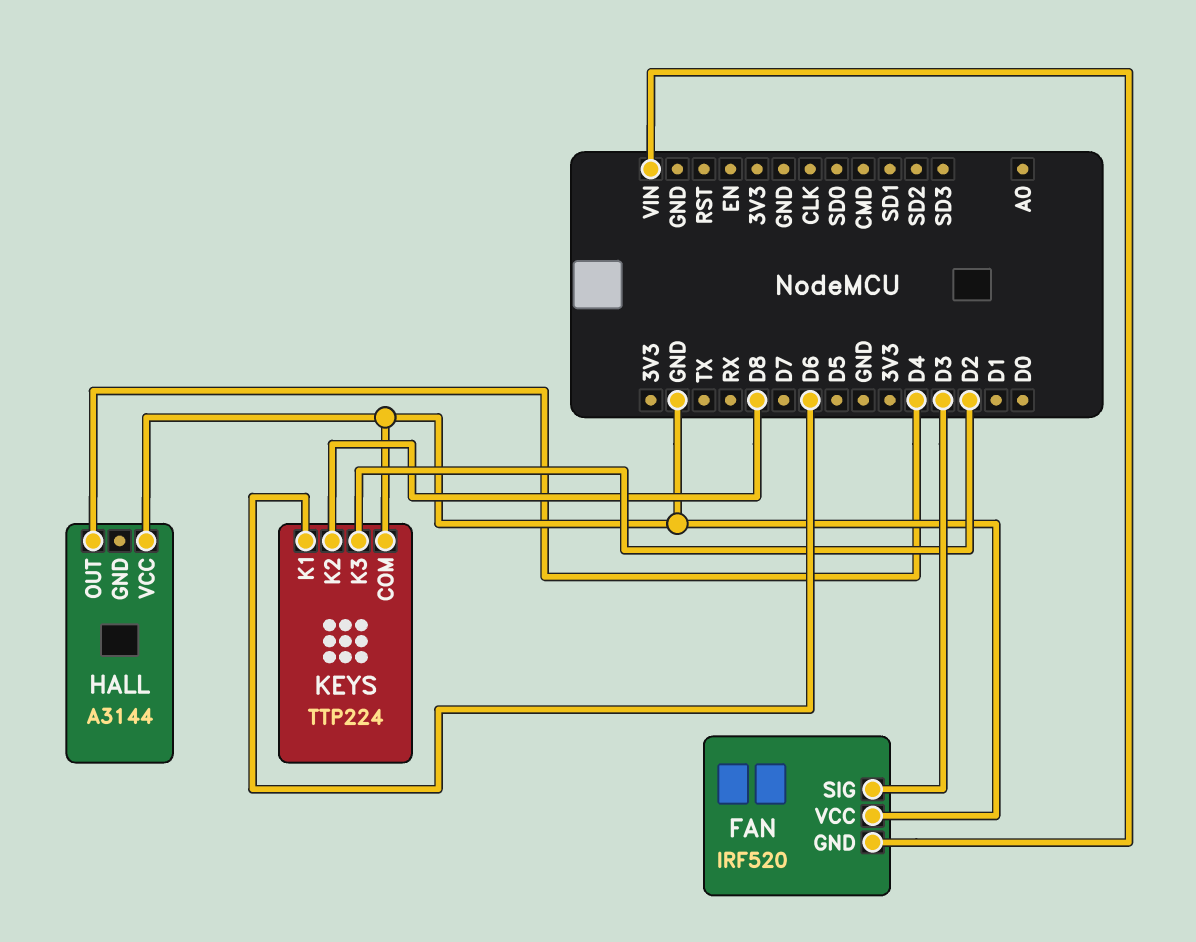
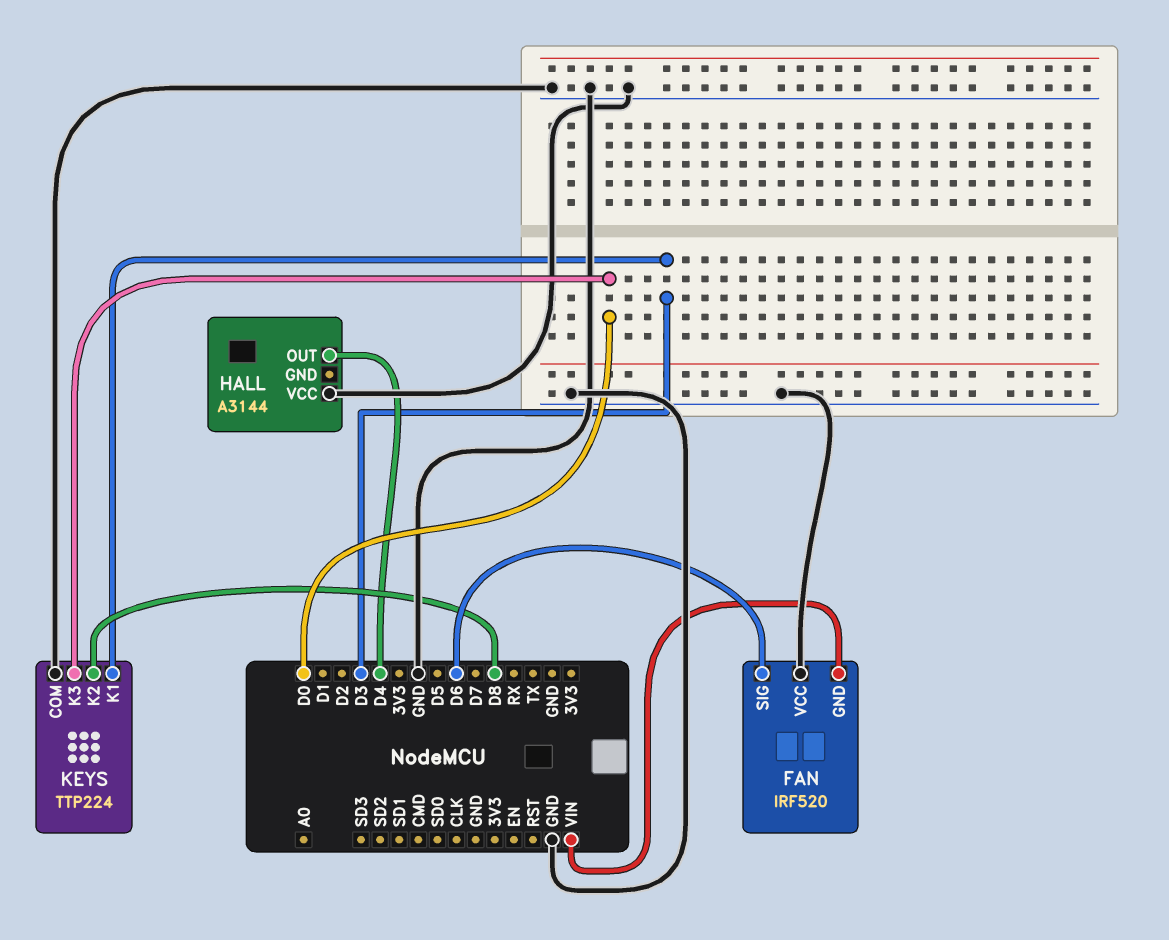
FAN pin SIG: D3 -> D6
KEYS pin K1: D6 -> D3
KEYS pin K3: D2 -> D0

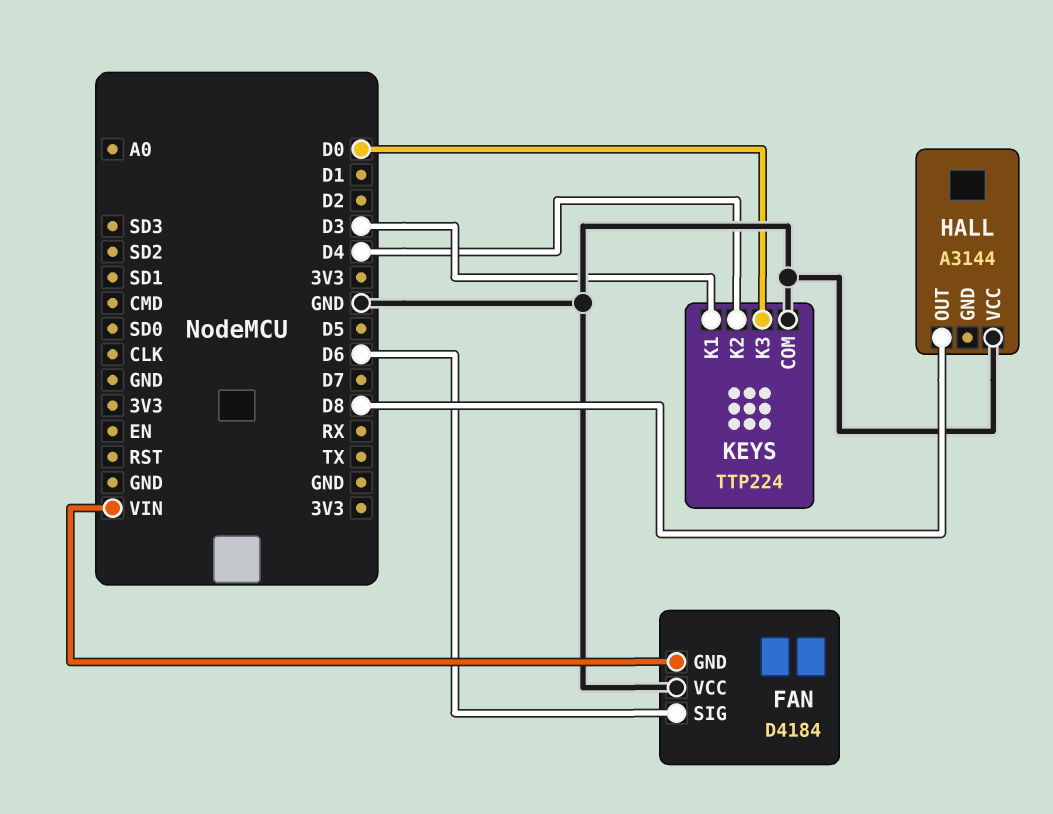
FAN: IRF520 -> D4184
HALL pin OUT: D4 -> D8
KEYS pin K2: D8 -> D4

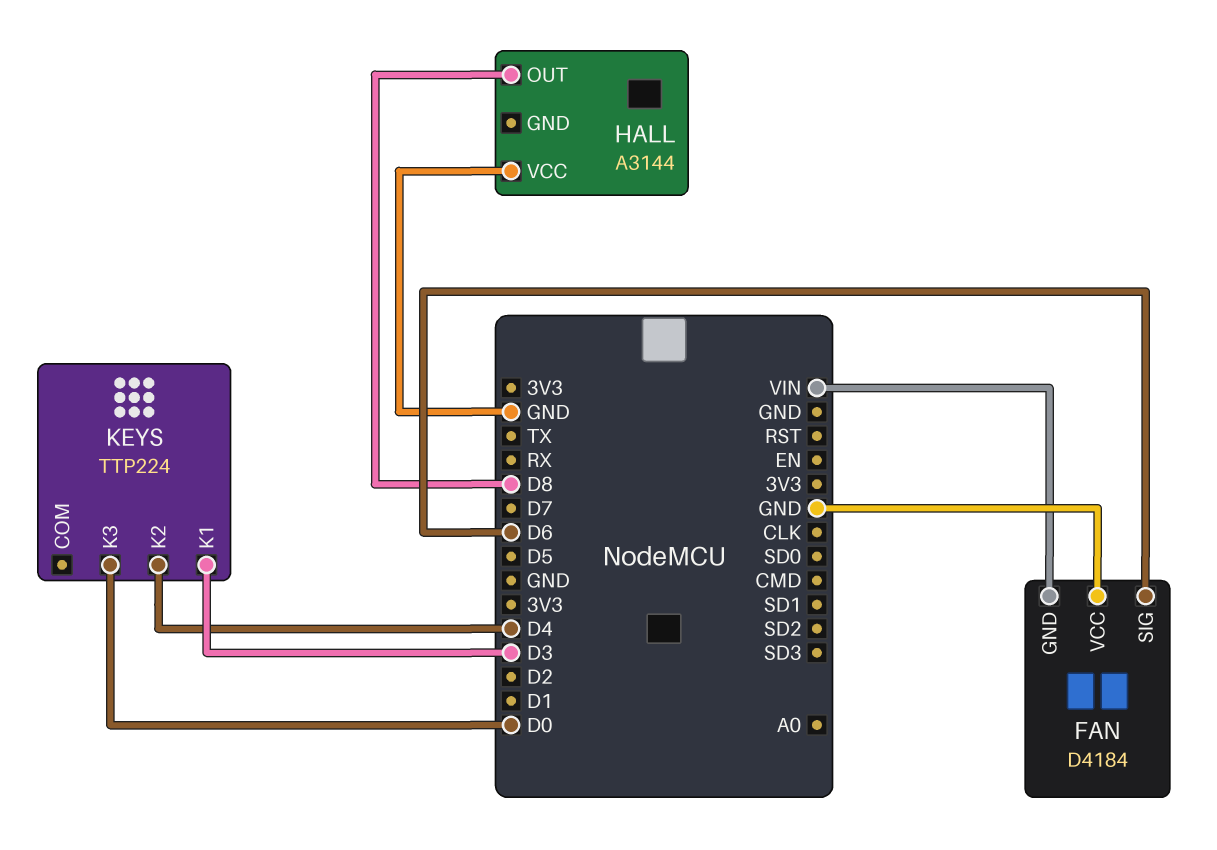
KEYS pin COM: GND -> none

